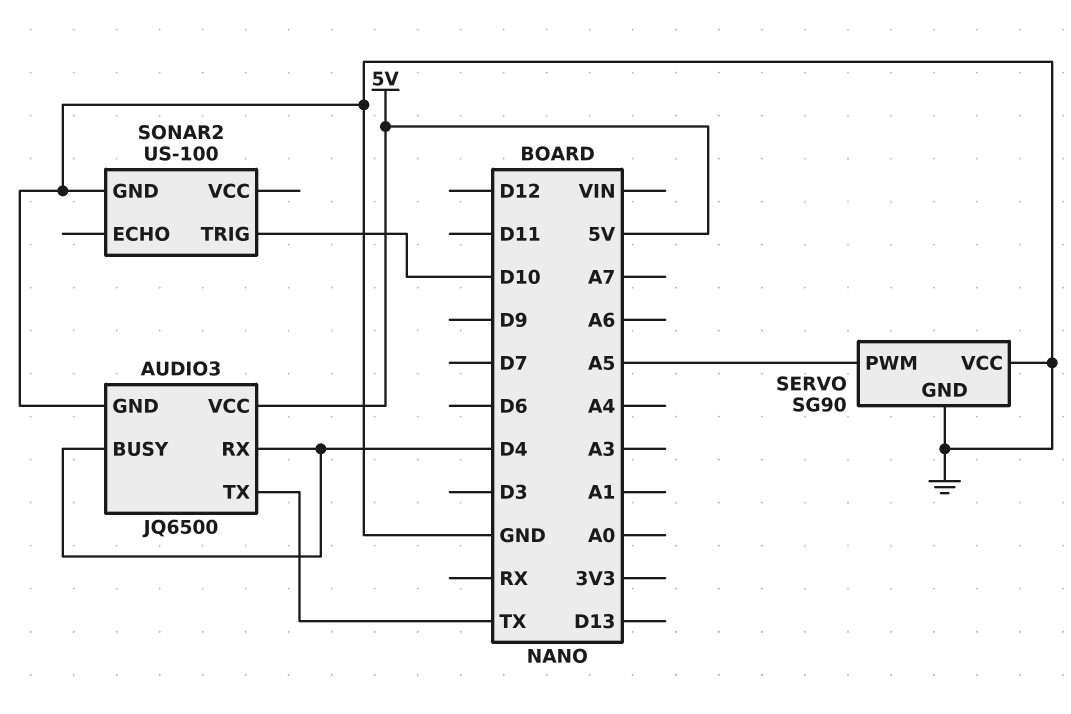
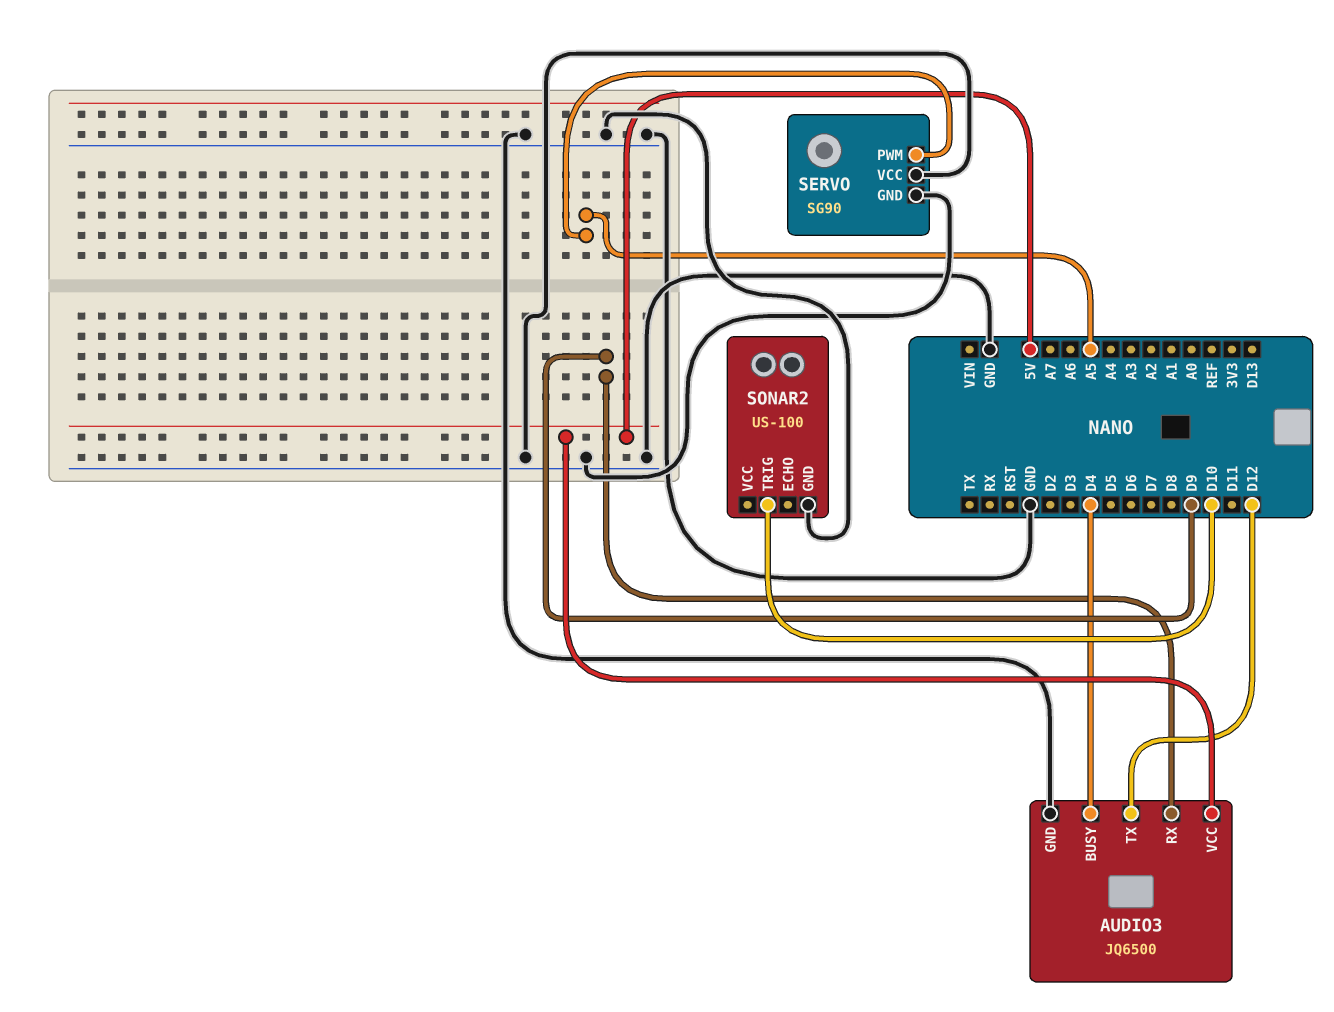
AUDIO3 pin RX: D4 -> D9
AUDIO3 pin TX: TX -> D12

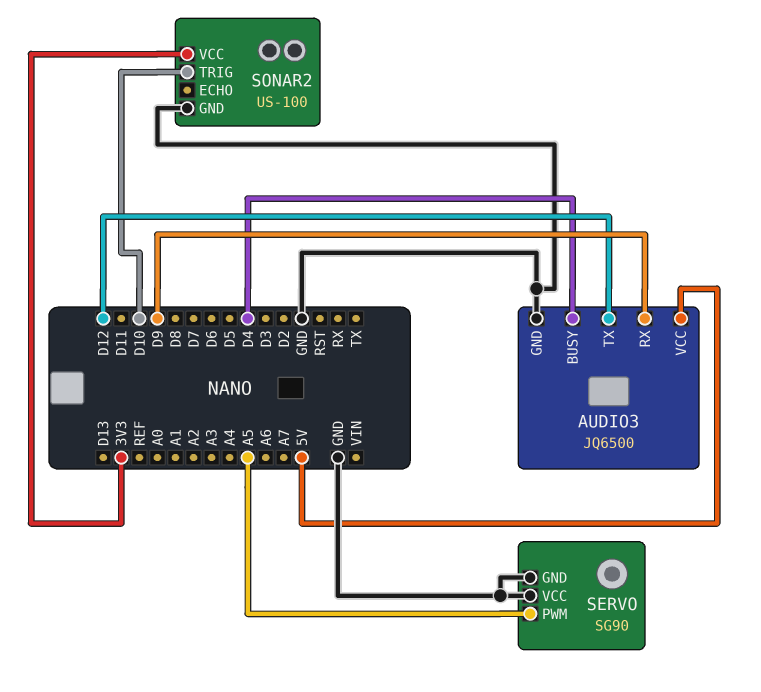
SONAR2 pin VCC: none -> 3V3

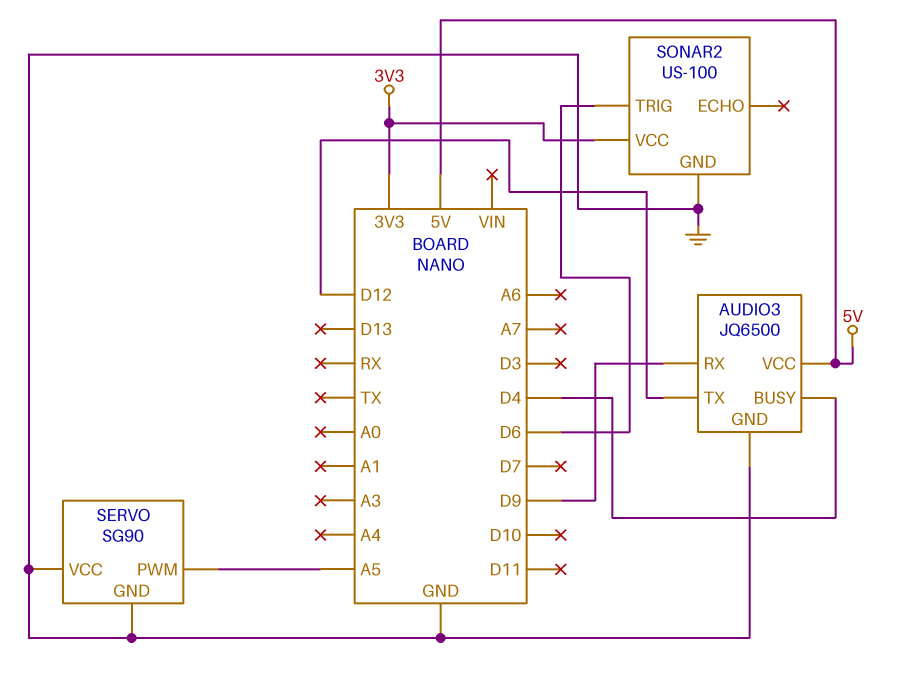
SONAR2 pin TRIG: D10 -> D6

